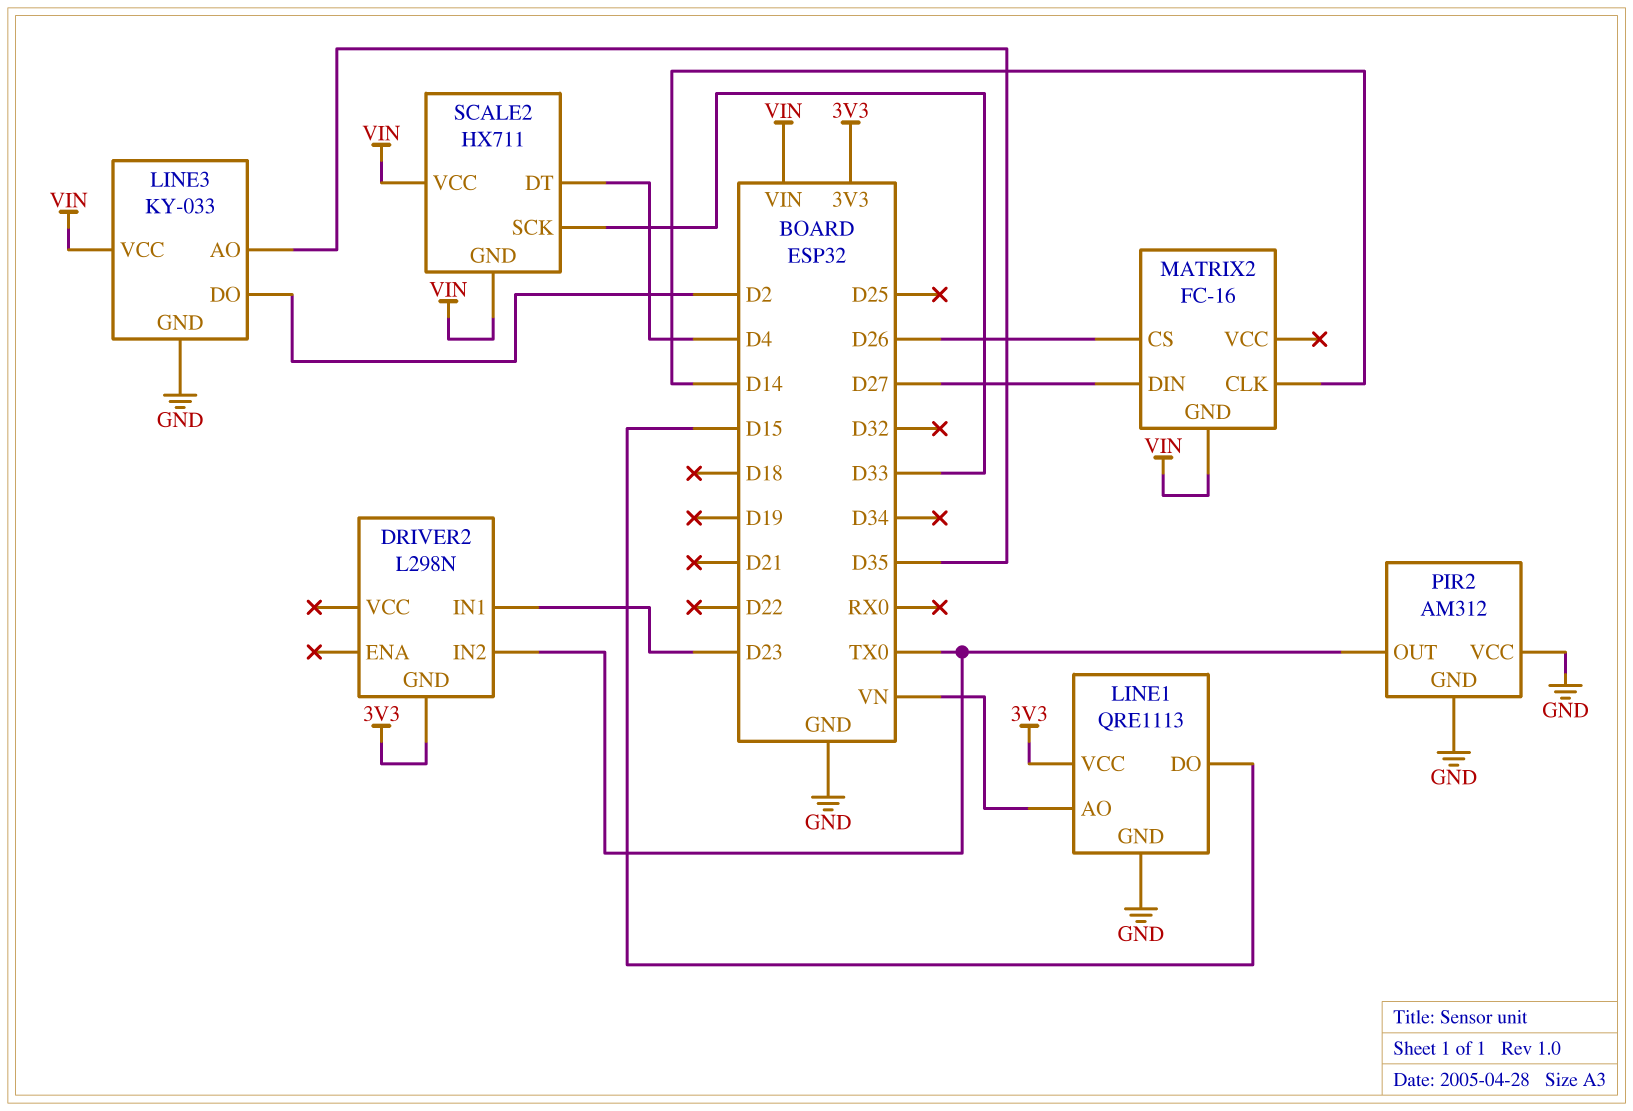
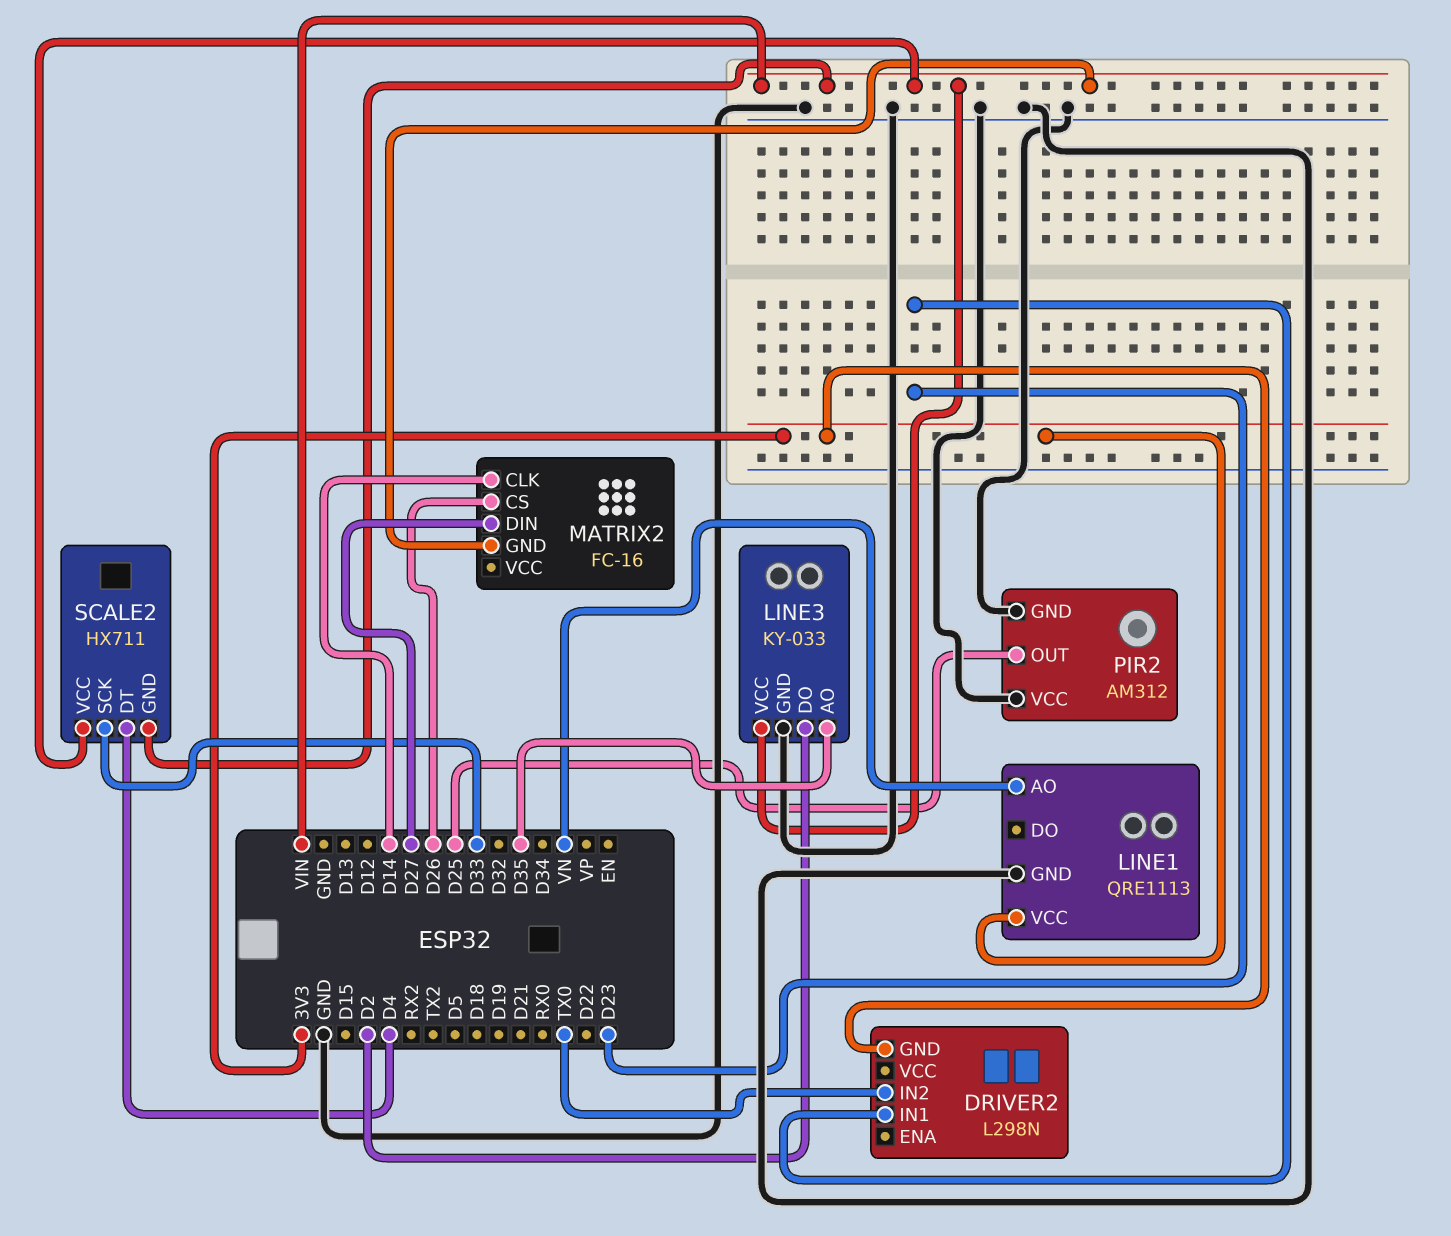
LINE1 pin DO: D15 -> none
PIR2 pin OUT: TX0 -> D25

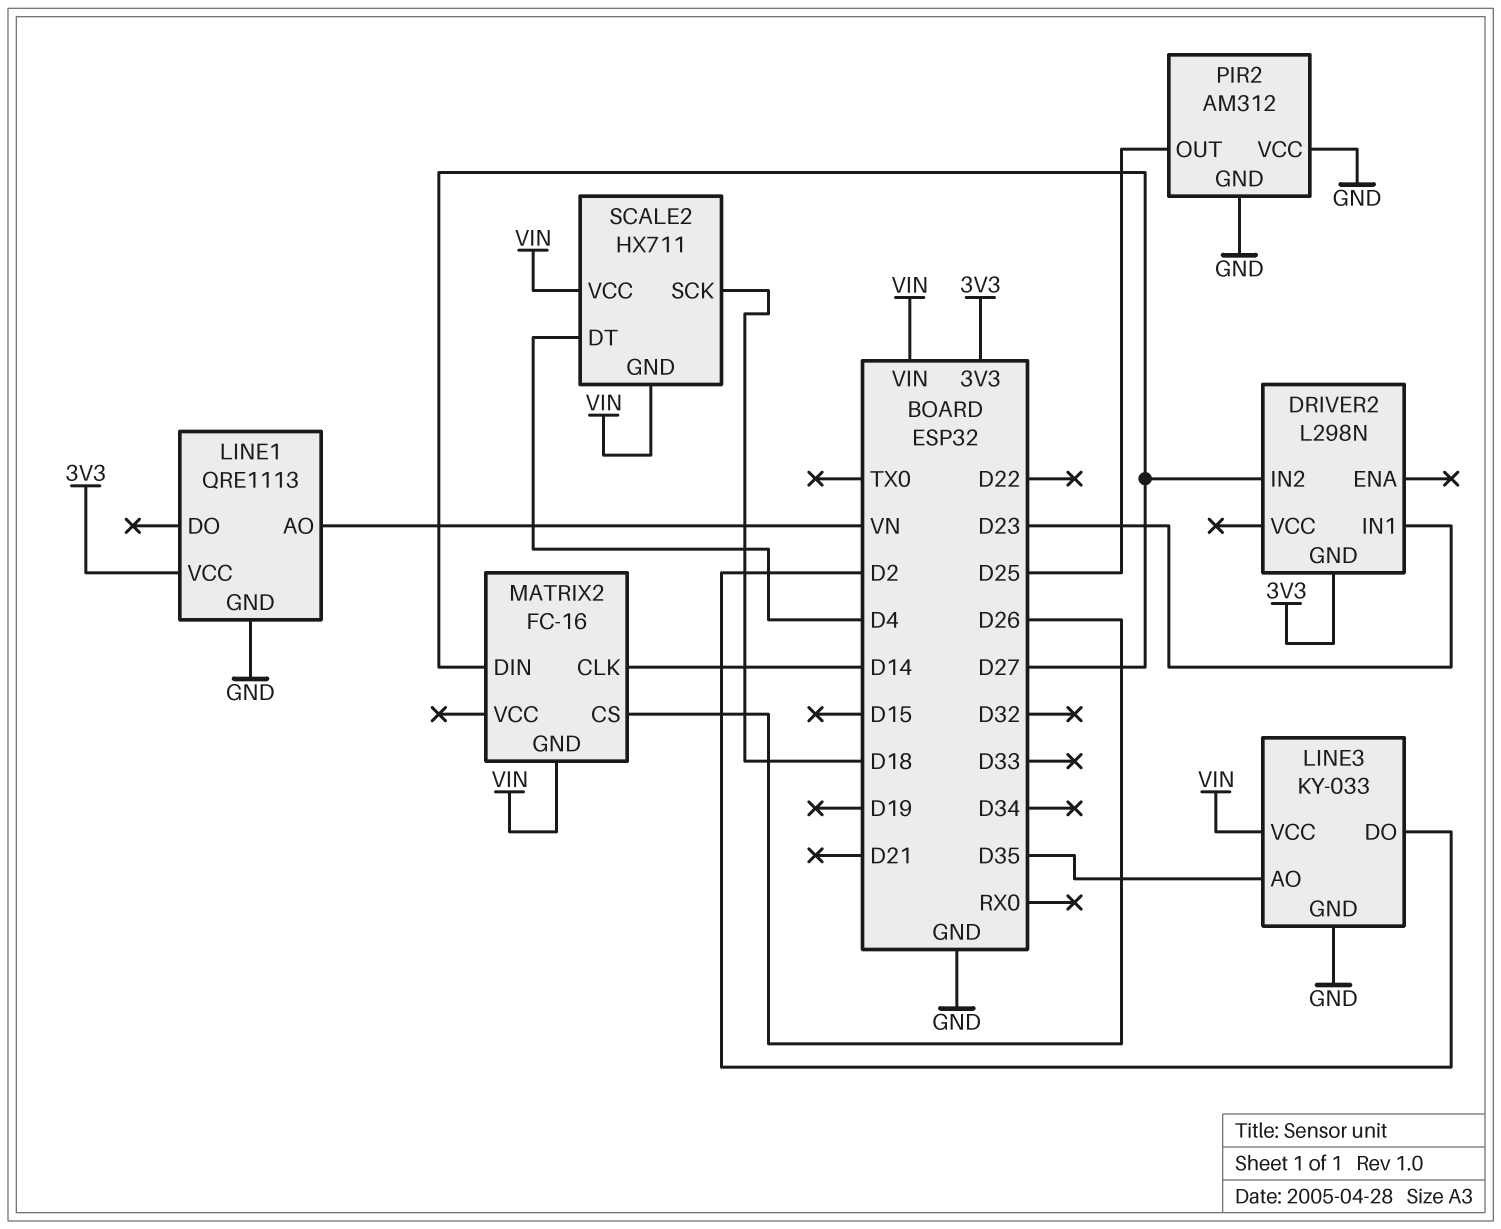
DRIVER2 pin IN2: TX0 -> D27
SCALE2 pin SCK: D33 -> D18

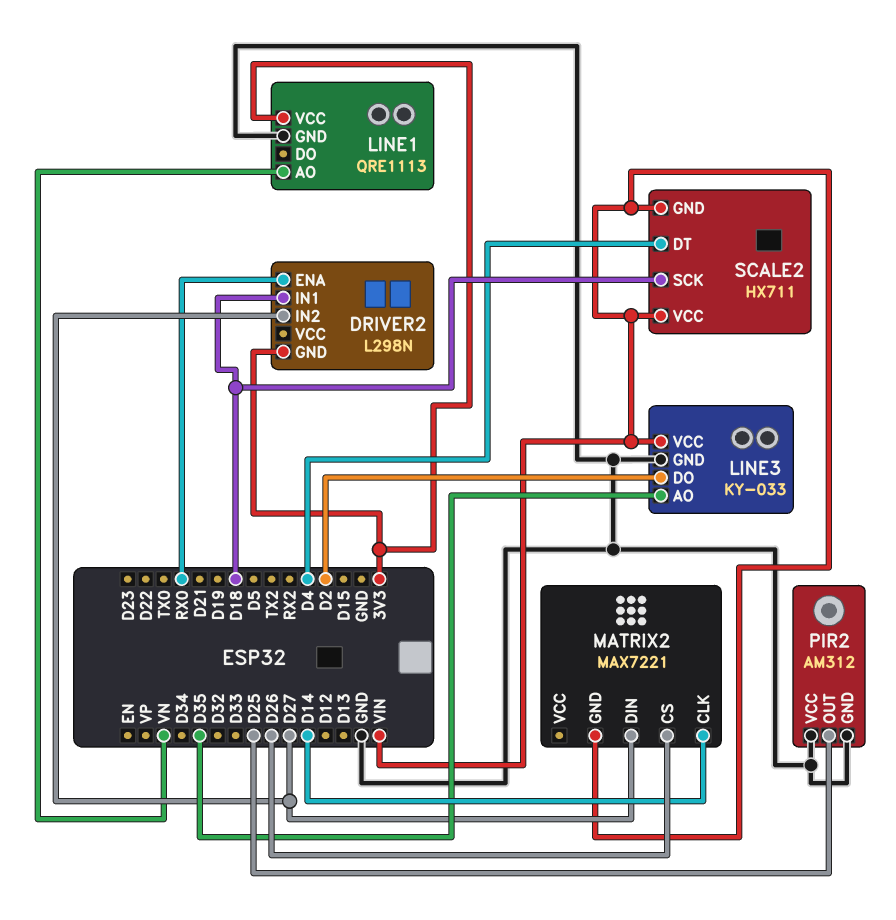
DRIVER2 pin ENA: none -> RX0
DRIVER2 pin IN1: D23 -> D18
MATRIX2: FC-16 -> MAX7221

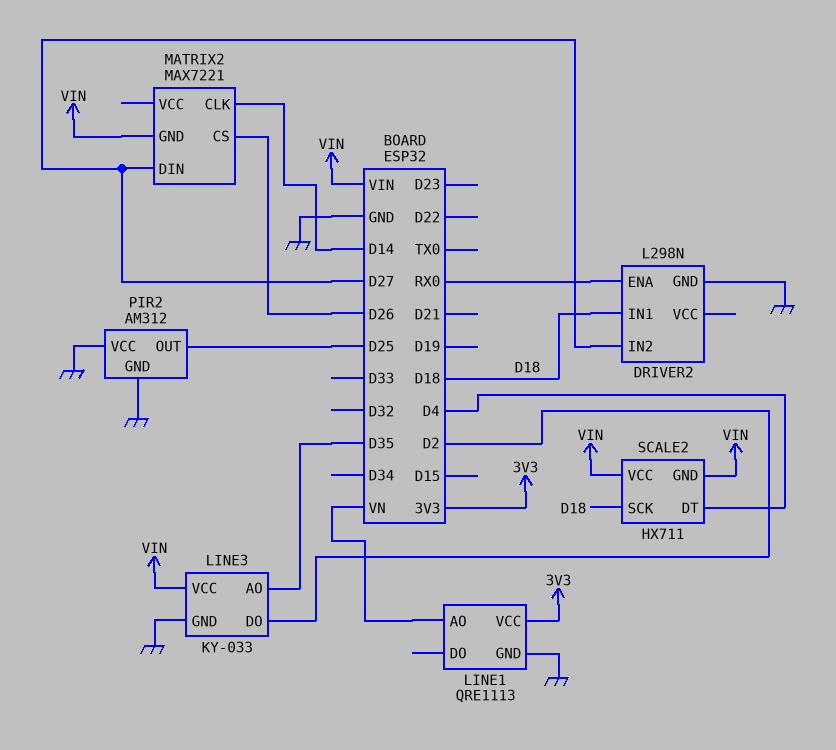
DRIVER2 pin GND: 3V3 -> GND

